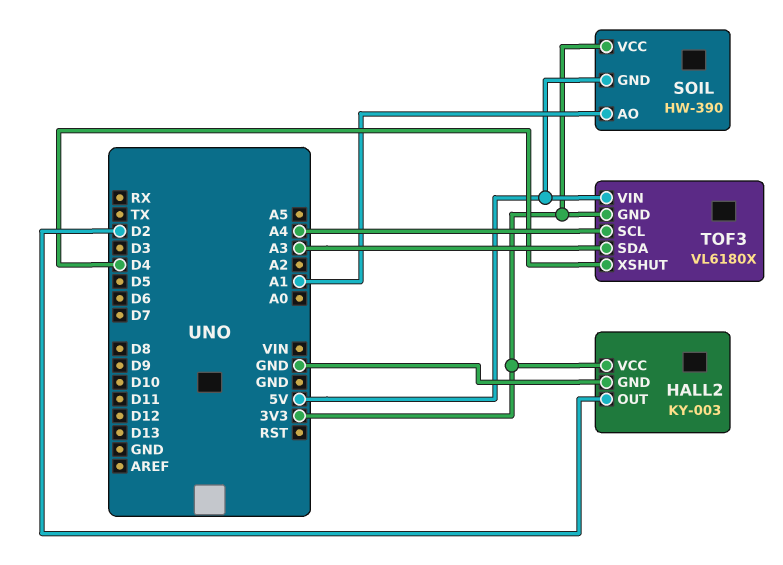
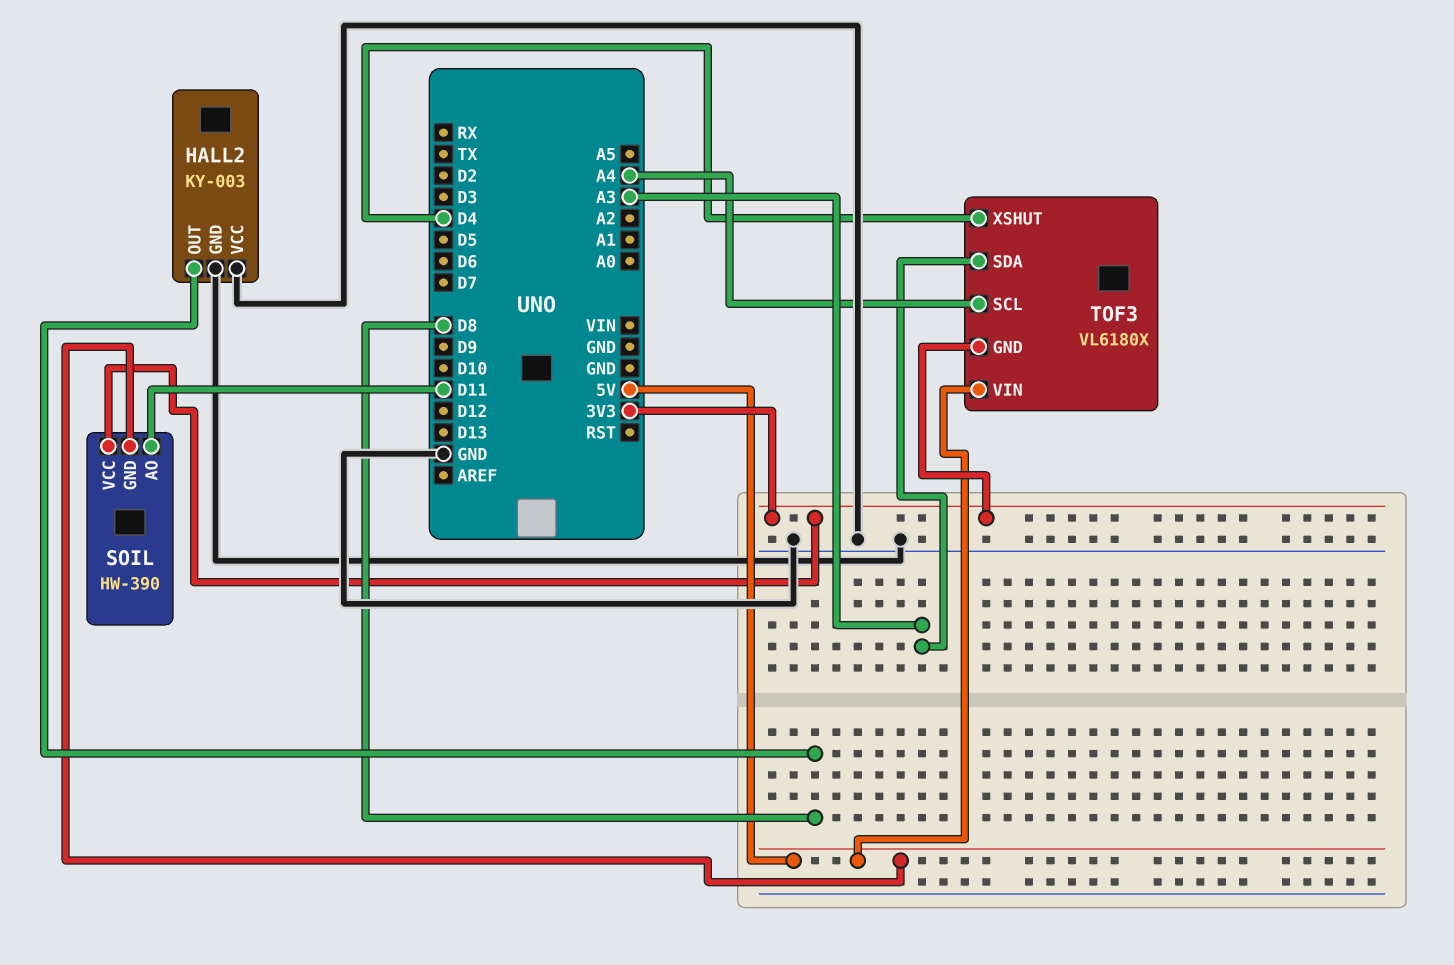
HALL2 pin OUT: D2 -> D8
HALL2 pin VCC: 3V3 -> GND
SOIL pin AO: A1 -> D11

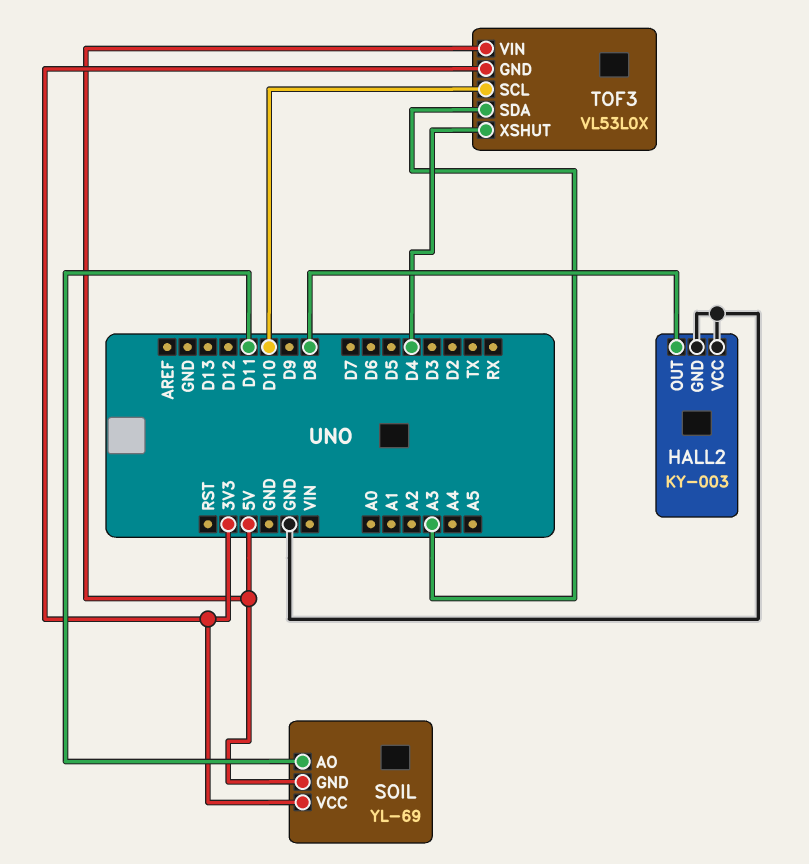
SOIL: HW-390 -> YL-69
TOF3: VL6180X -> VL53L0X
TOF3 pin SCL: A4 -> D10

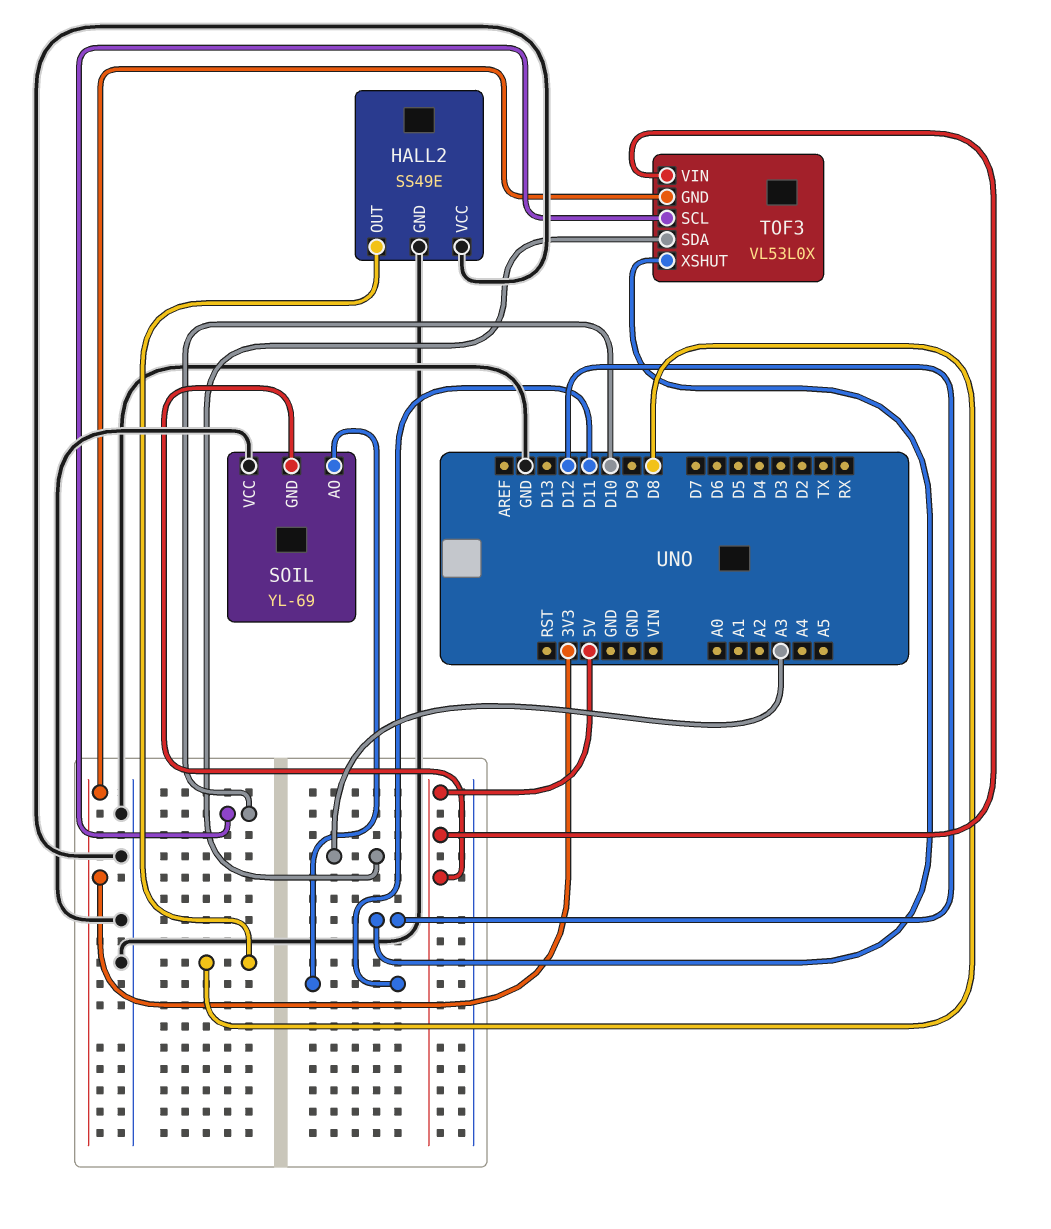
HALL2: KY-003 -> SS49E
SOIL pin VCC: 3V3 -> GND
TOF3 pin XSHUT: D4 -> D12

